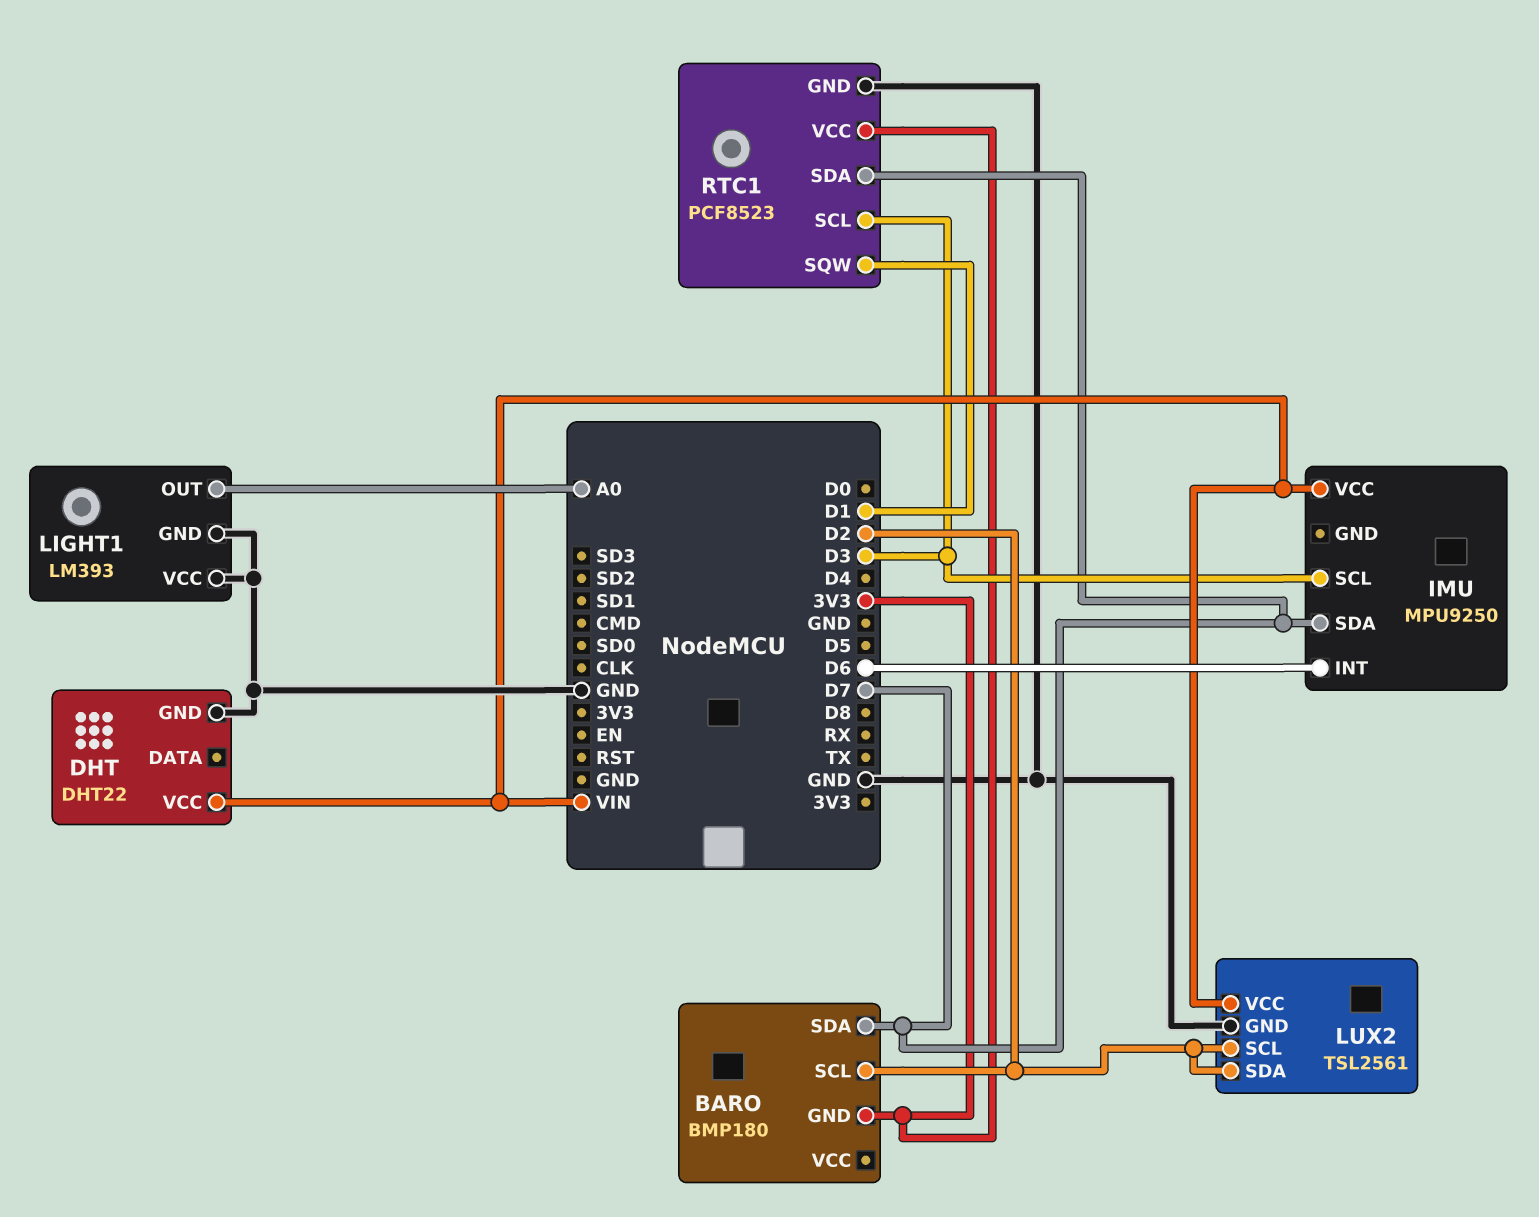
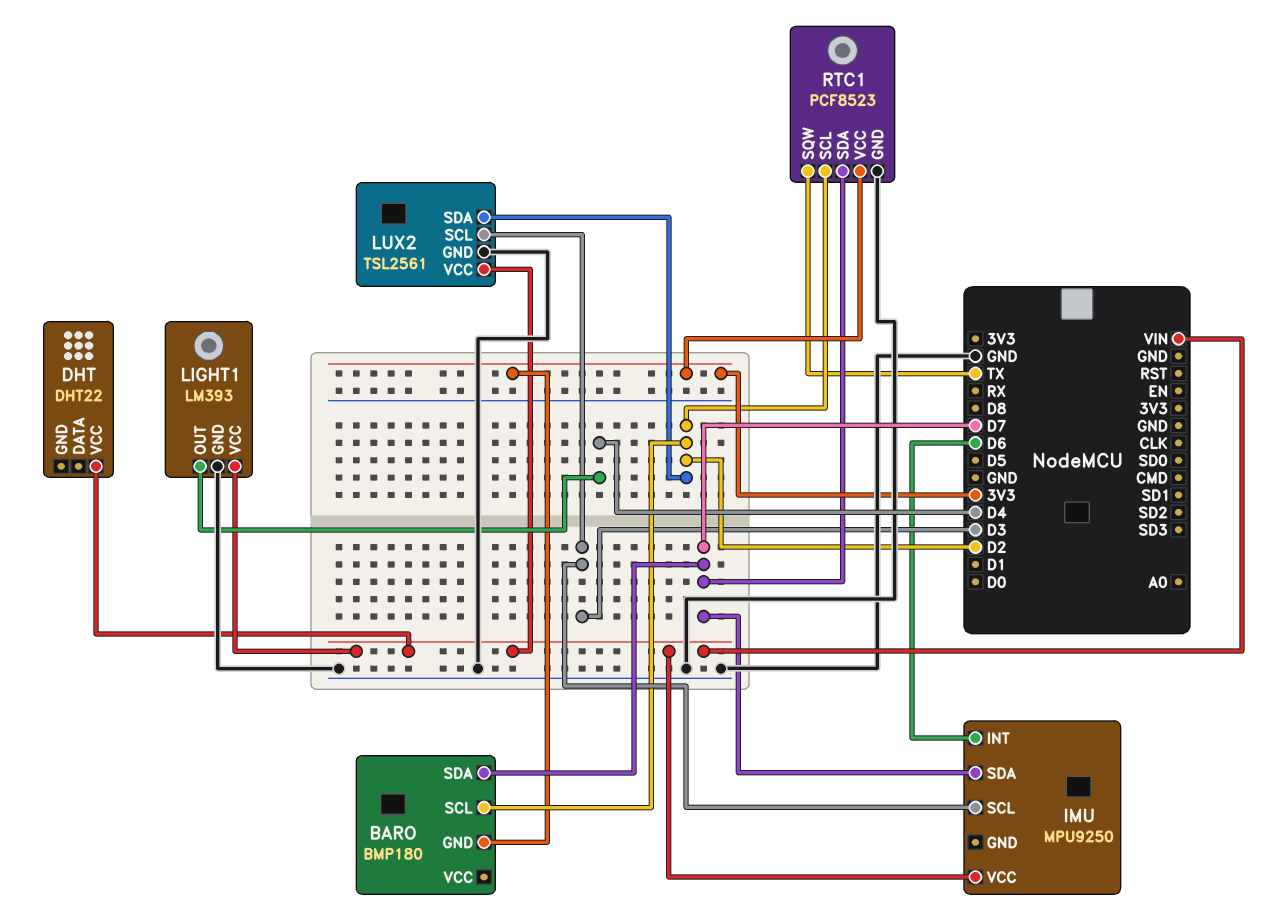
DHT pin GND: GND -> none
LIGHT1 pin OUT: A0 -> D4
LIGHT1 pin VCC: GND -> VIN
LUX2 pin SCL: D2 -> D3
RTC1 pin SCL: D3 -> D2
RTC1 pin SQW: D1 -> TX

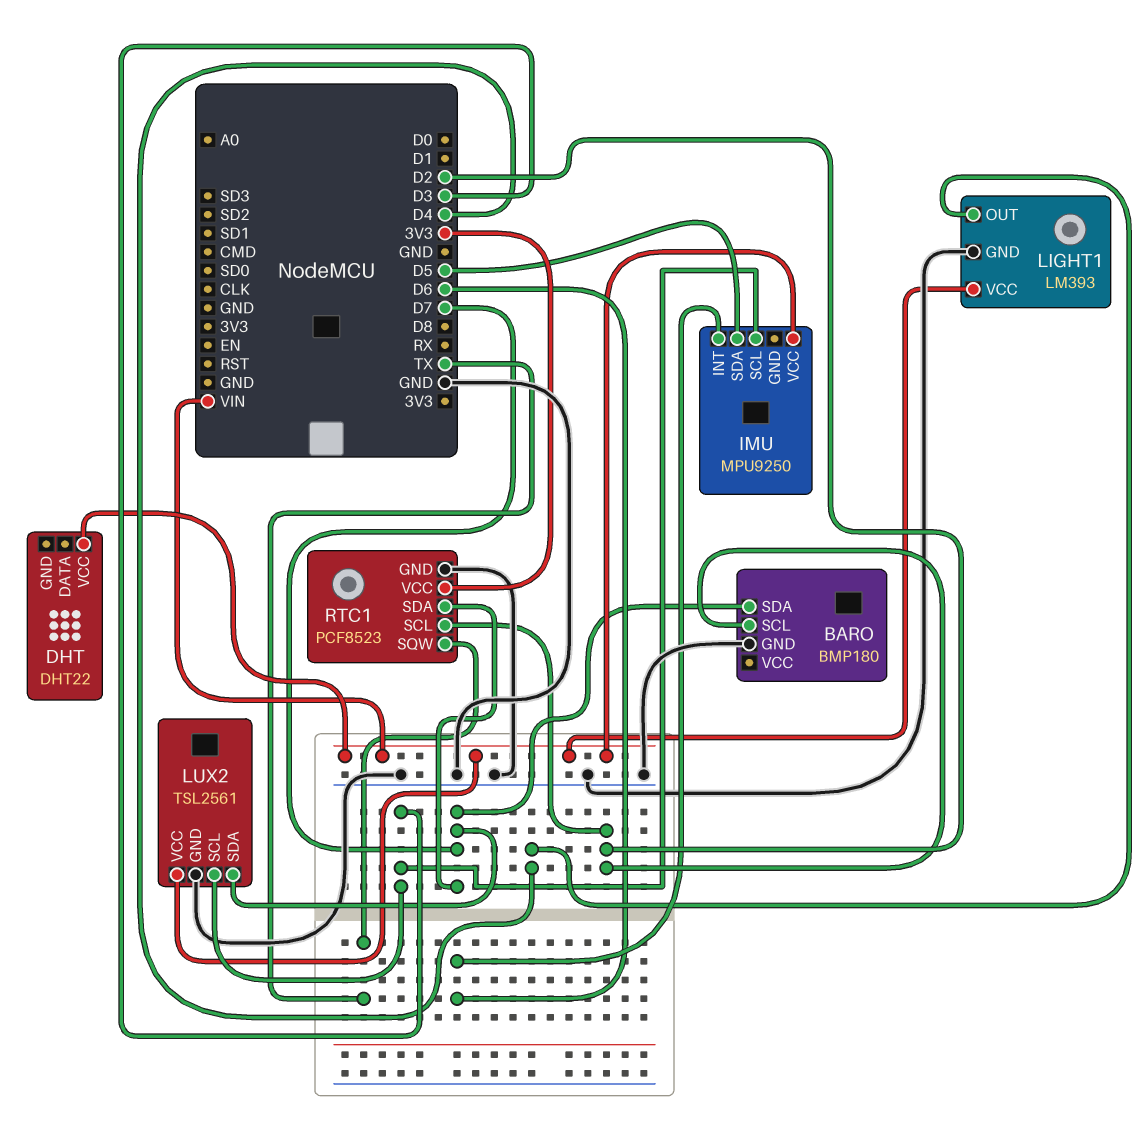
BARO pin GND: 3V3 -> GND
IMU pin SDA: D7 -> D5
LUX2 pin SDA: D2 -> D7

